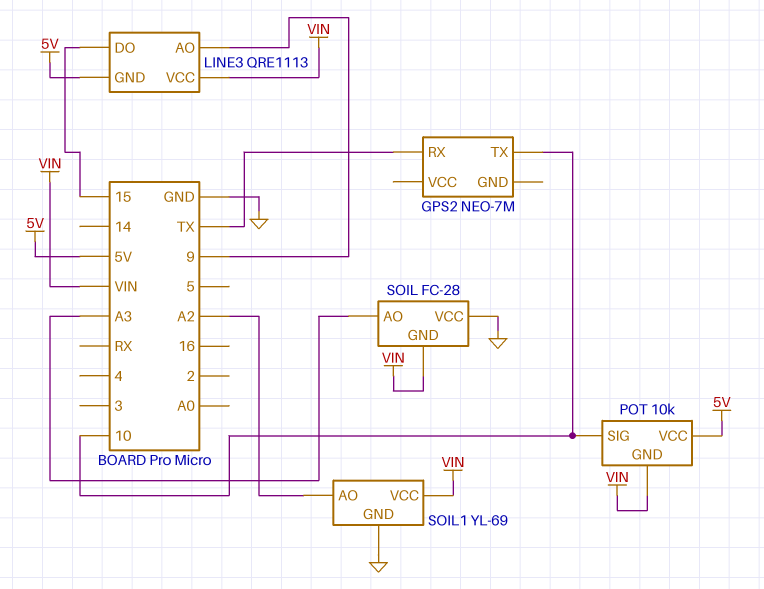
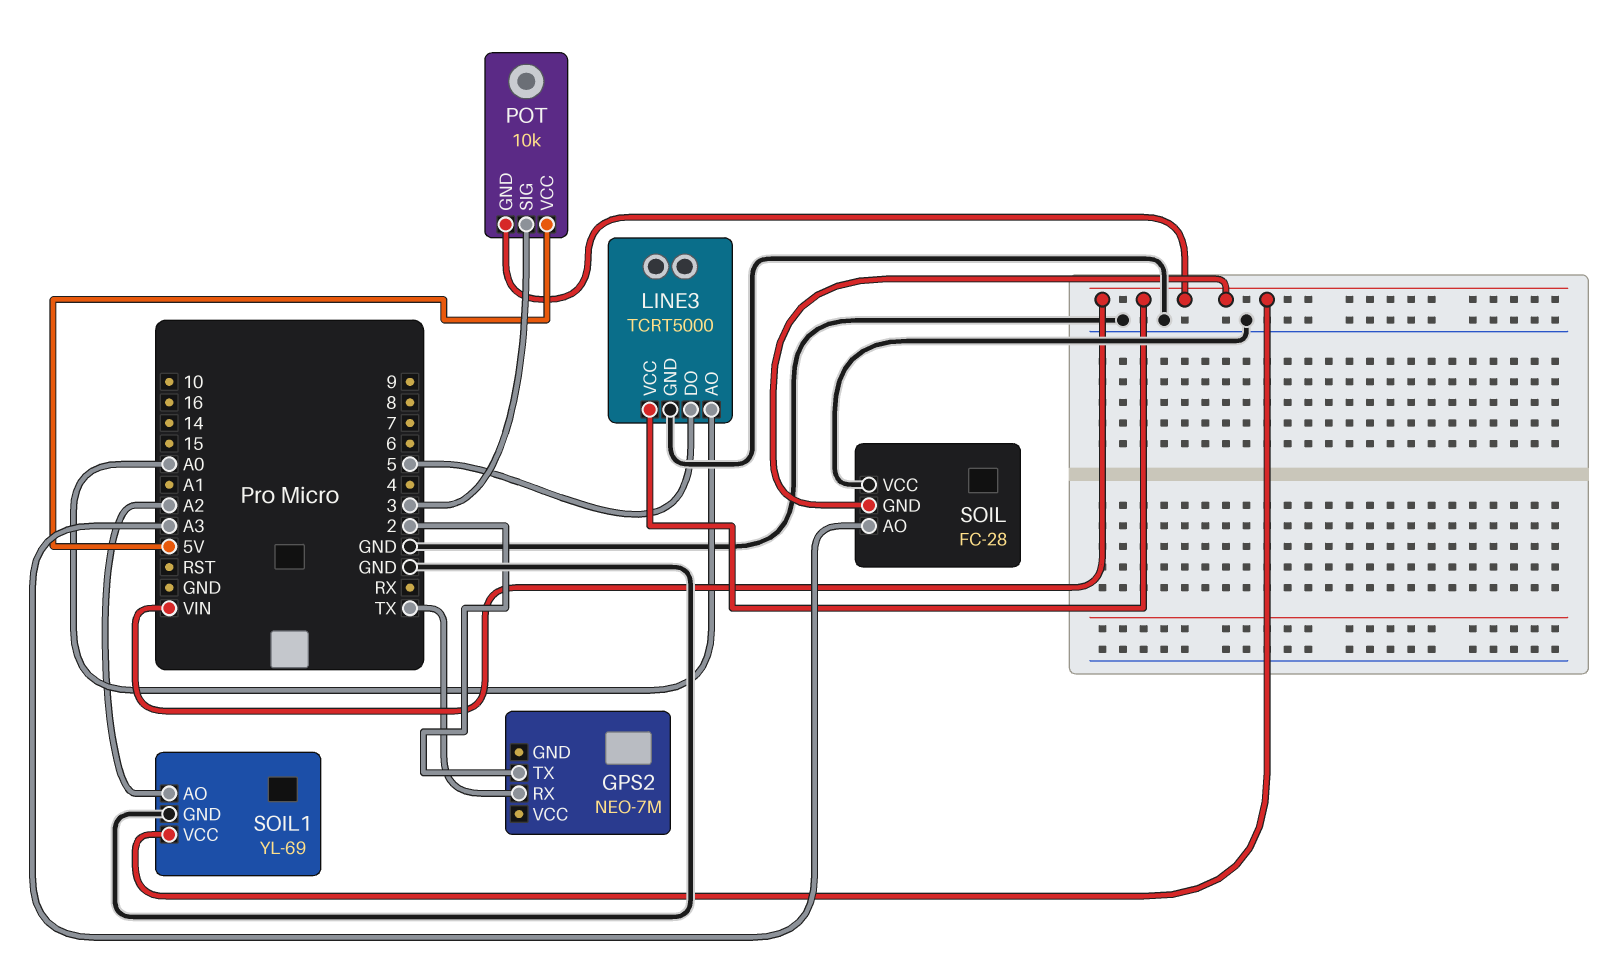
GPS2 pin TX: 10 -> 2
LINE3: QRE1113 -> TCRT5000
LINE3 pin AO: 9 -> A0
LINE3 pin DO: 15 -> 5
LINE3 pin GND: 5V -> GND
POT pin SIG: 10 -> 3

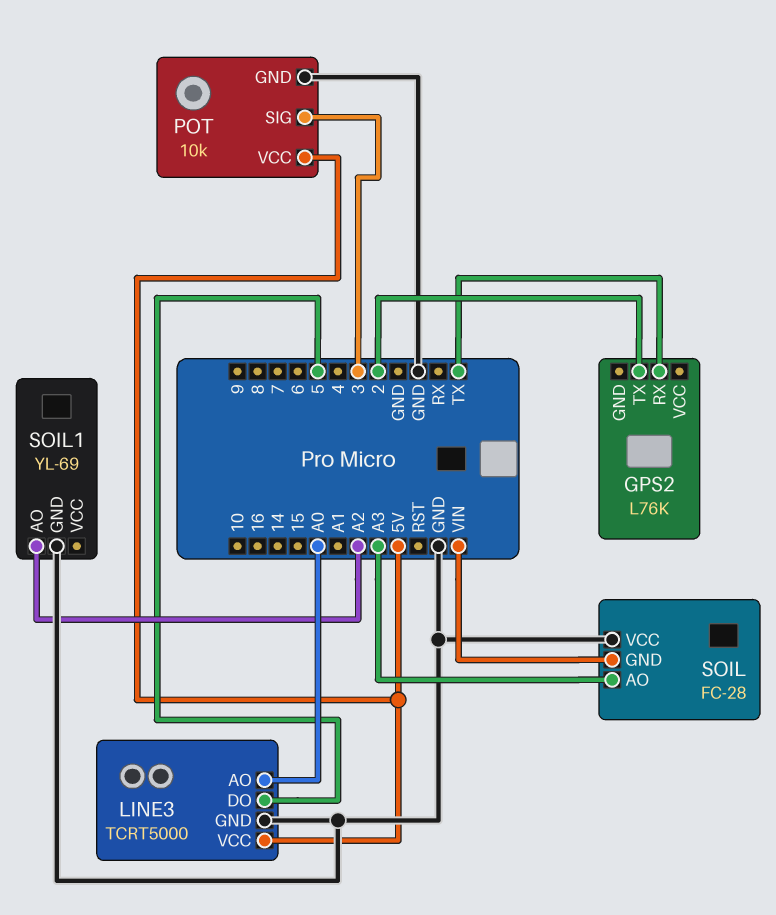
GPS2: NEO-7M -> L76K
LINE3 pin VCC: VIN -> 5V
POT pin GND: VIN -> GND
SOIL1 pin VCC: VIN -> none

